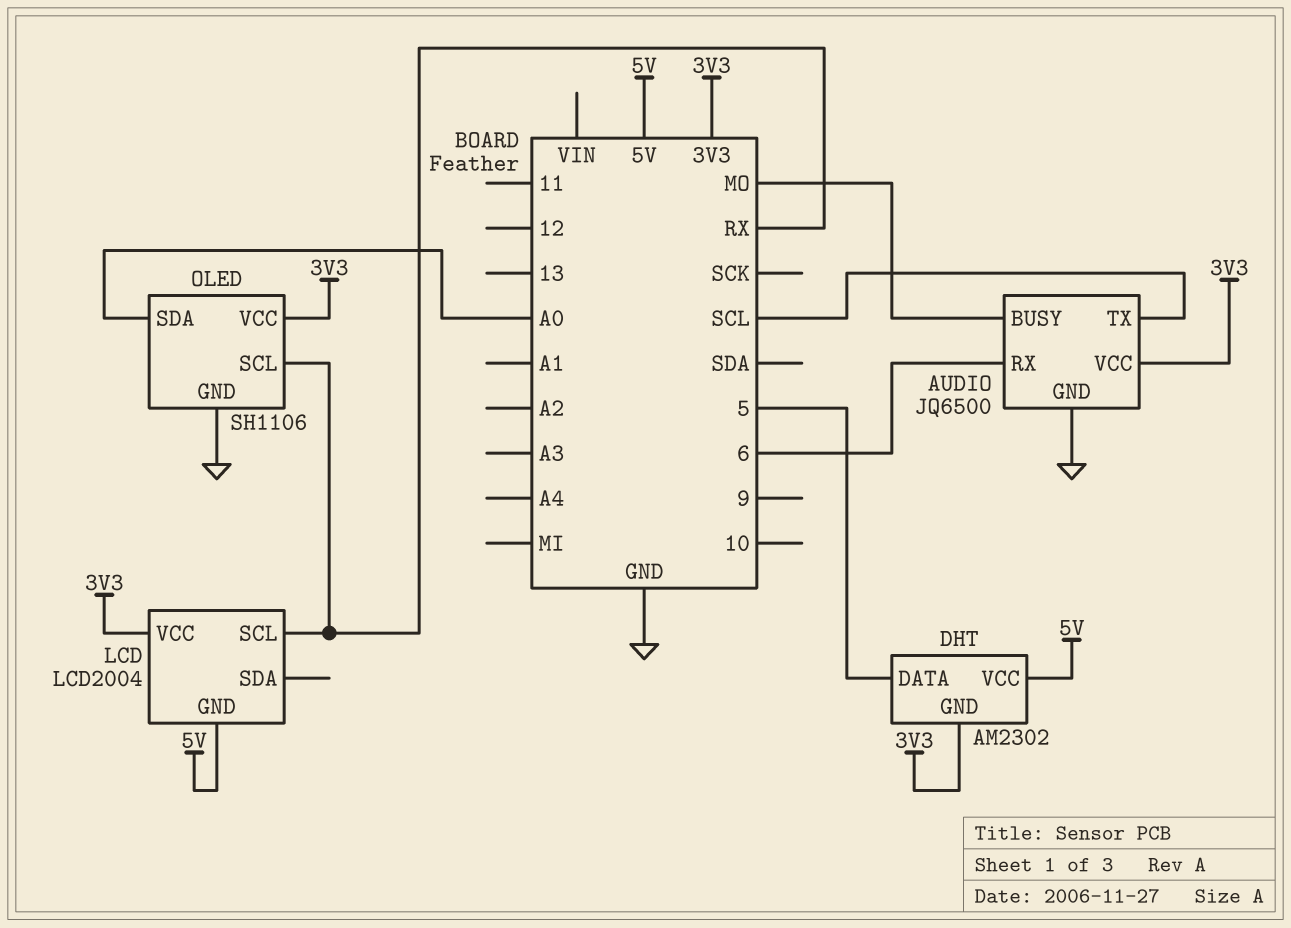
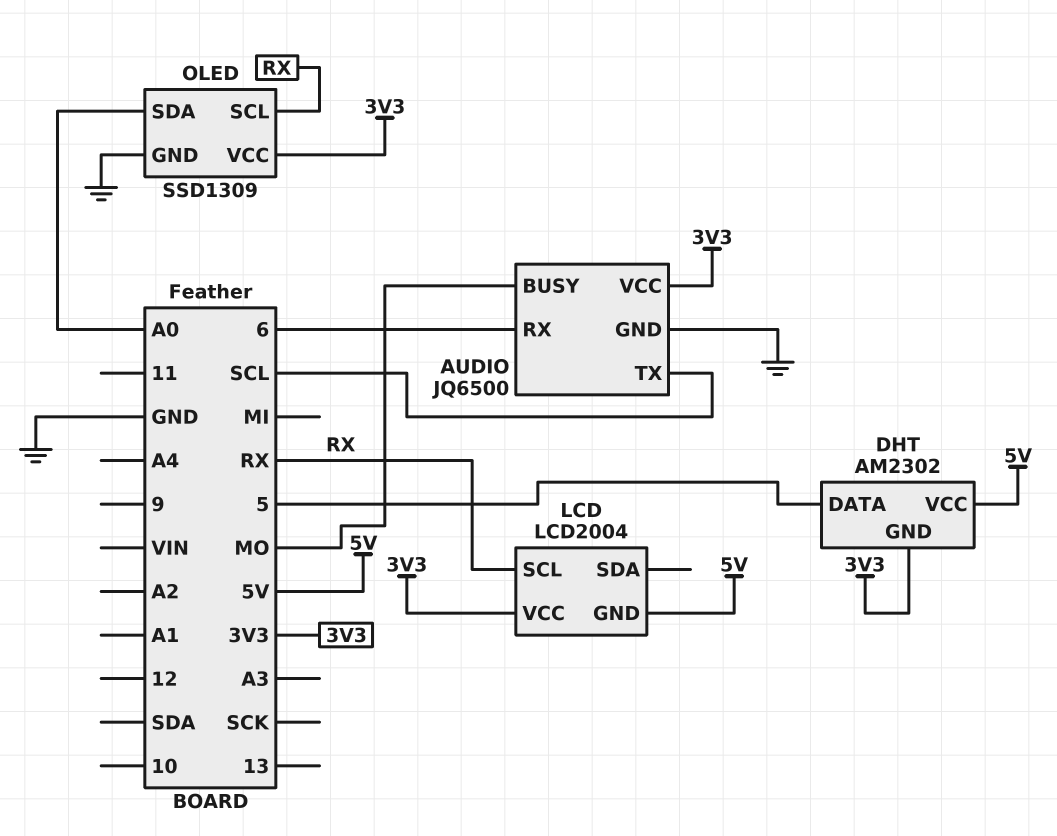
OLED: SH1106 -> SSD1309

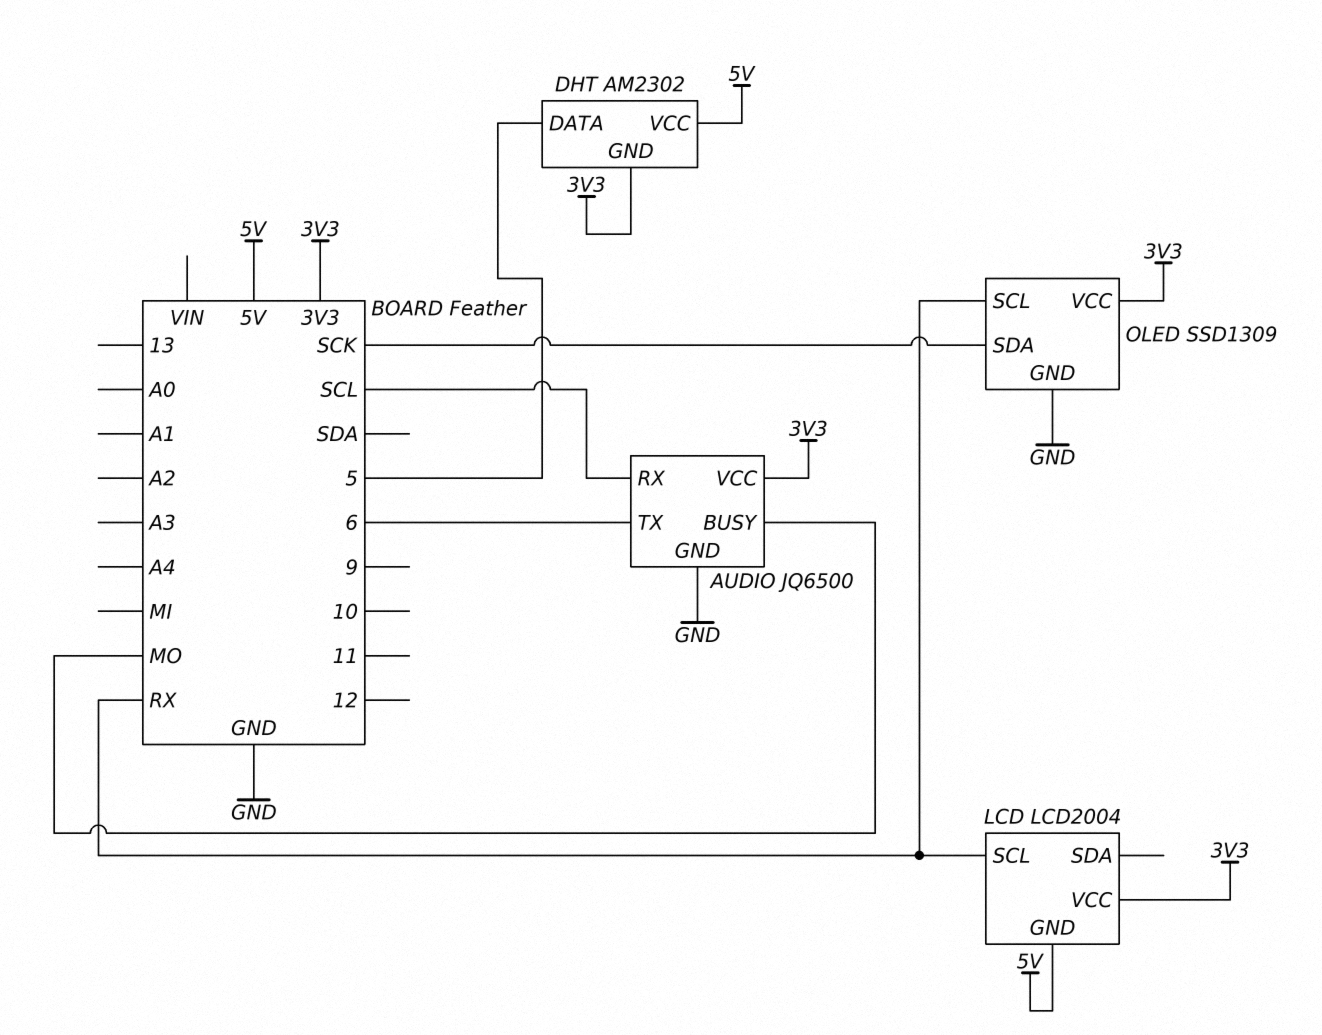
AUDIO pin RX: 6 -> SCL
AUDIO pin TX: SCL -> 6
OLED pin SDA: A0 -> SCK

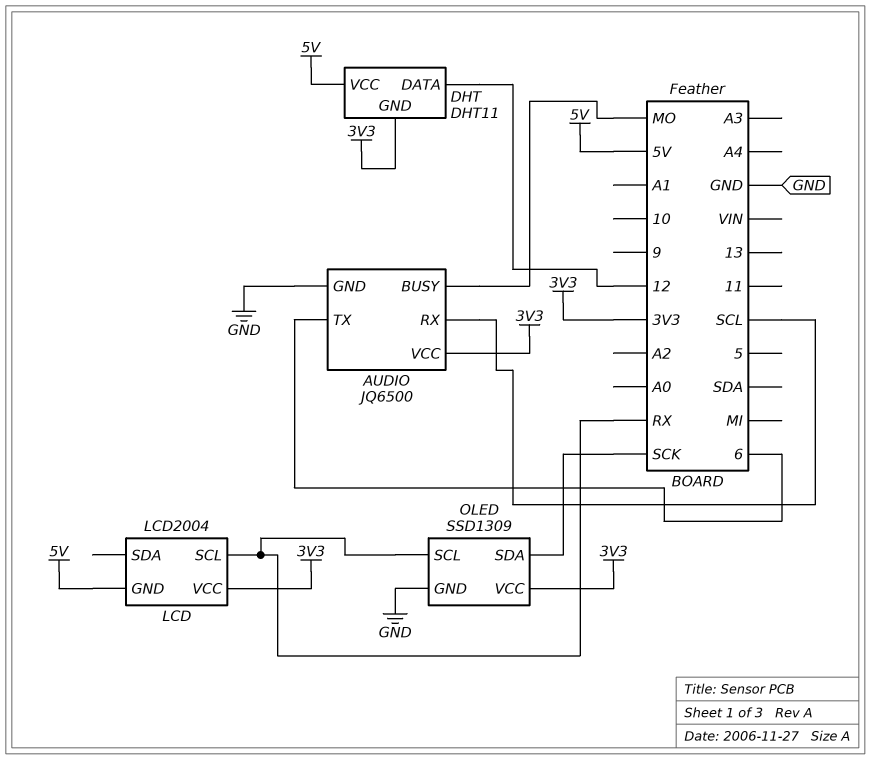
DHT: AM2302 -> DHT11
DHT pin DATA: 5 -> 12

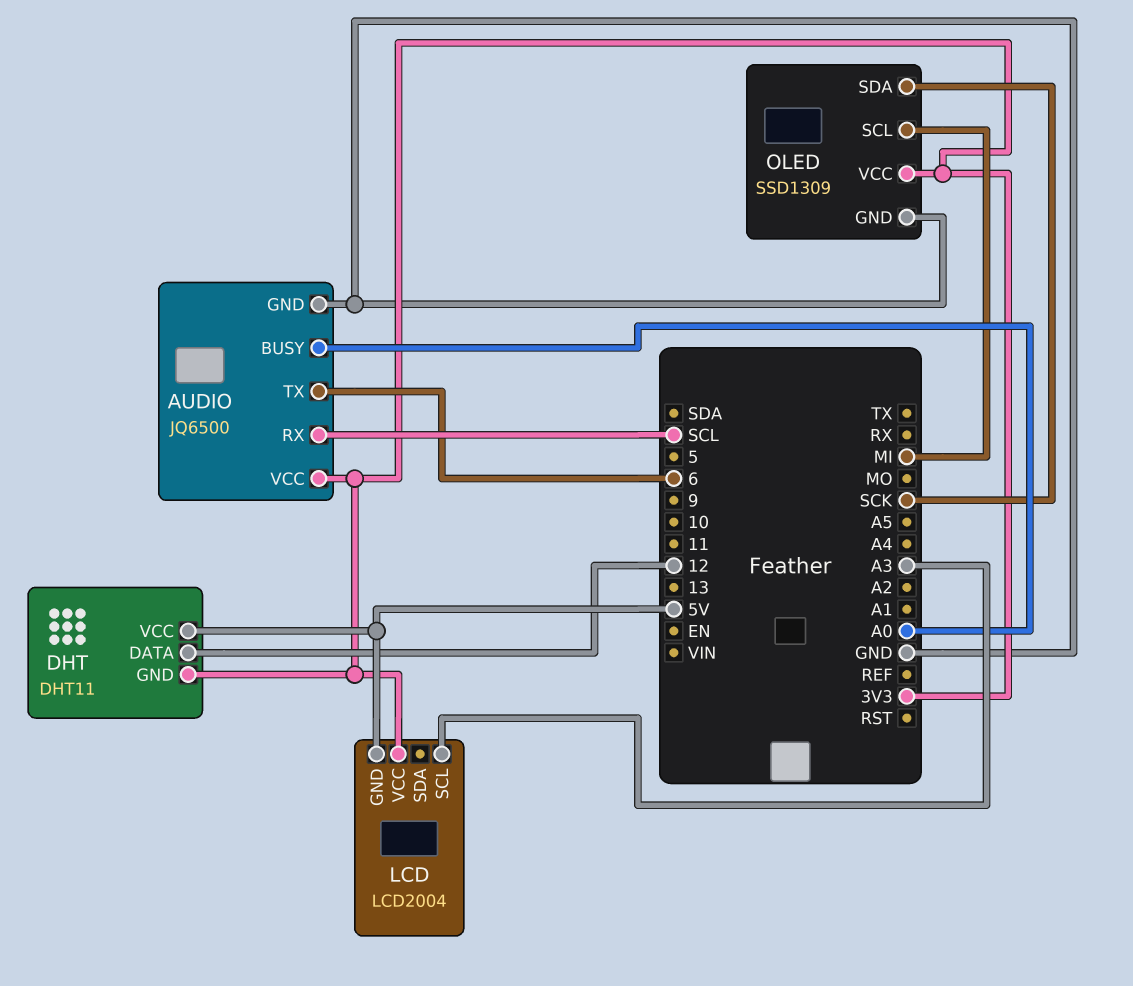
AUDIO pin BUSY: MO -> A0
LCD pin SCL: RX -> A3
OLED pin SCL: RX -> MI

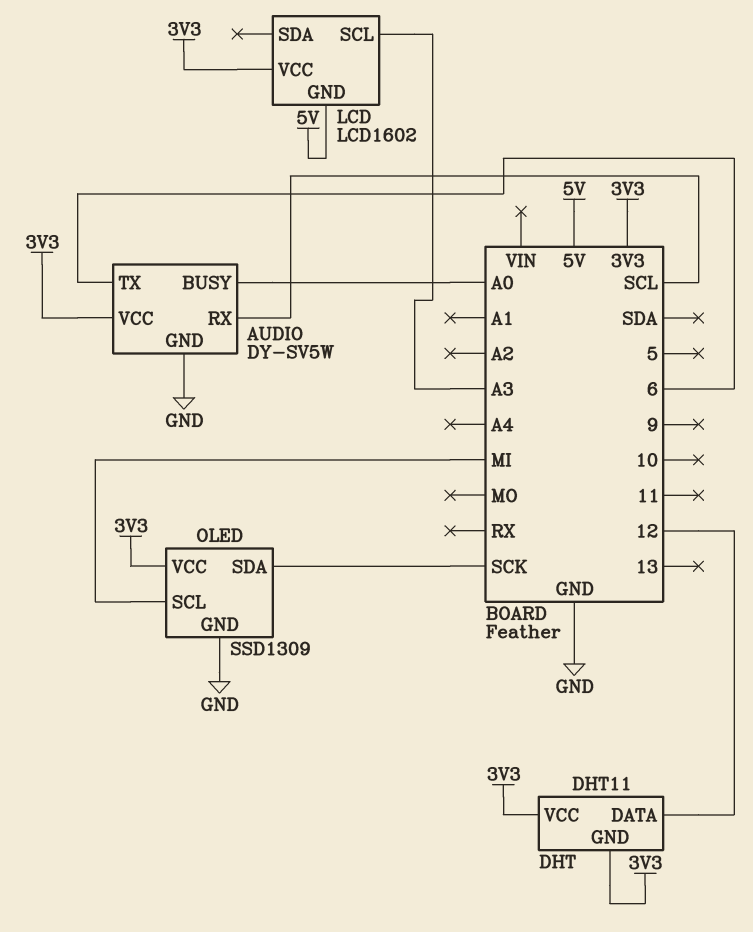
AUDIO: JQ6500 -> DY-SV5W
DHT pin VCC: 5V -> 3V3
LCD: LCD2004 -> LCD1602

